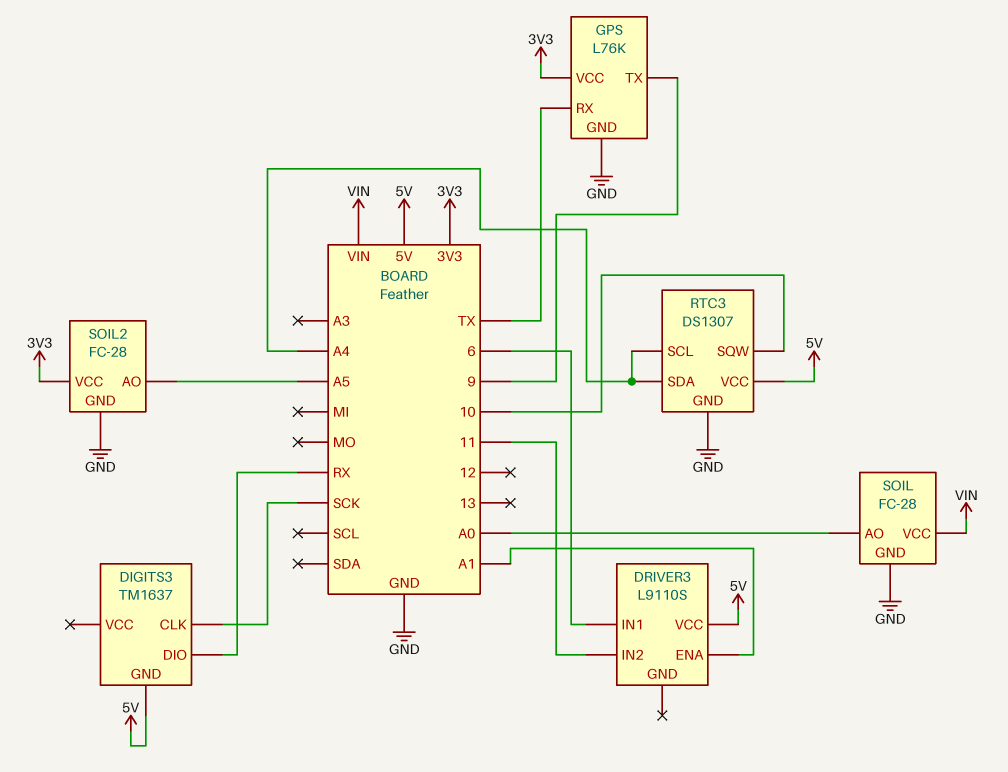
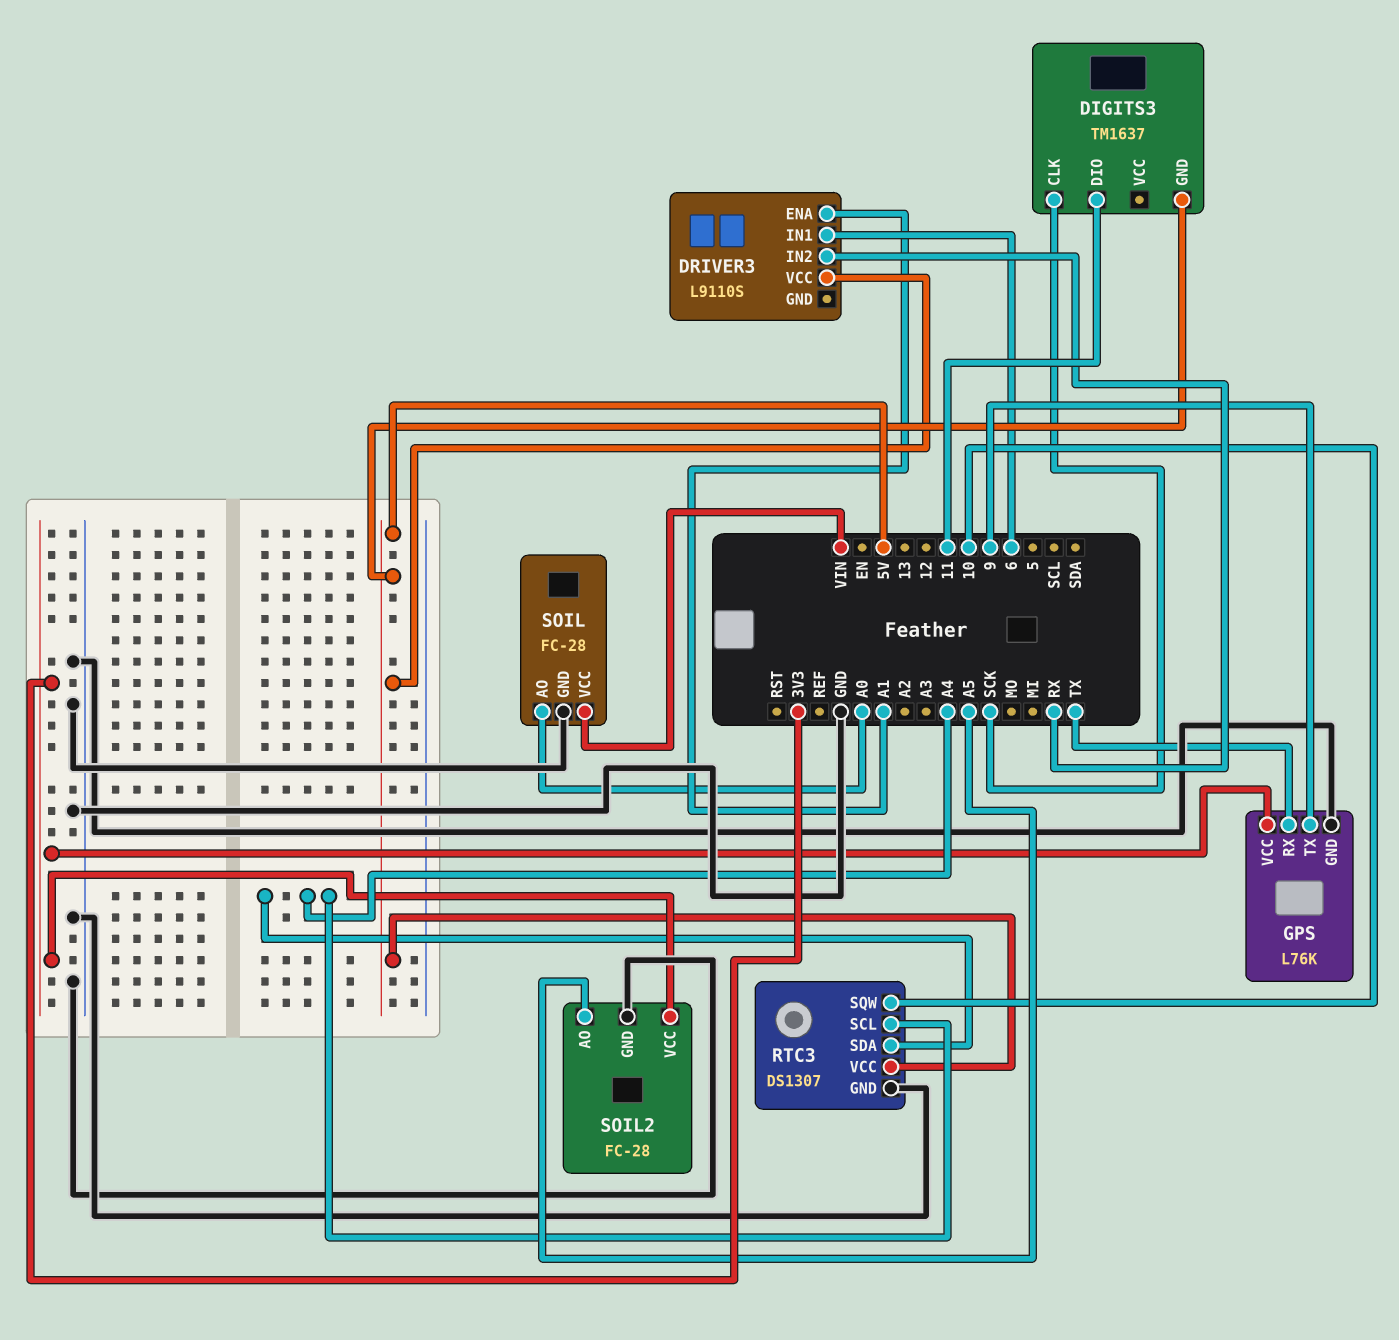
DIGITS3 pin DIO: RX -> 11
DRIVER3 pin IN2: 11 -> RX

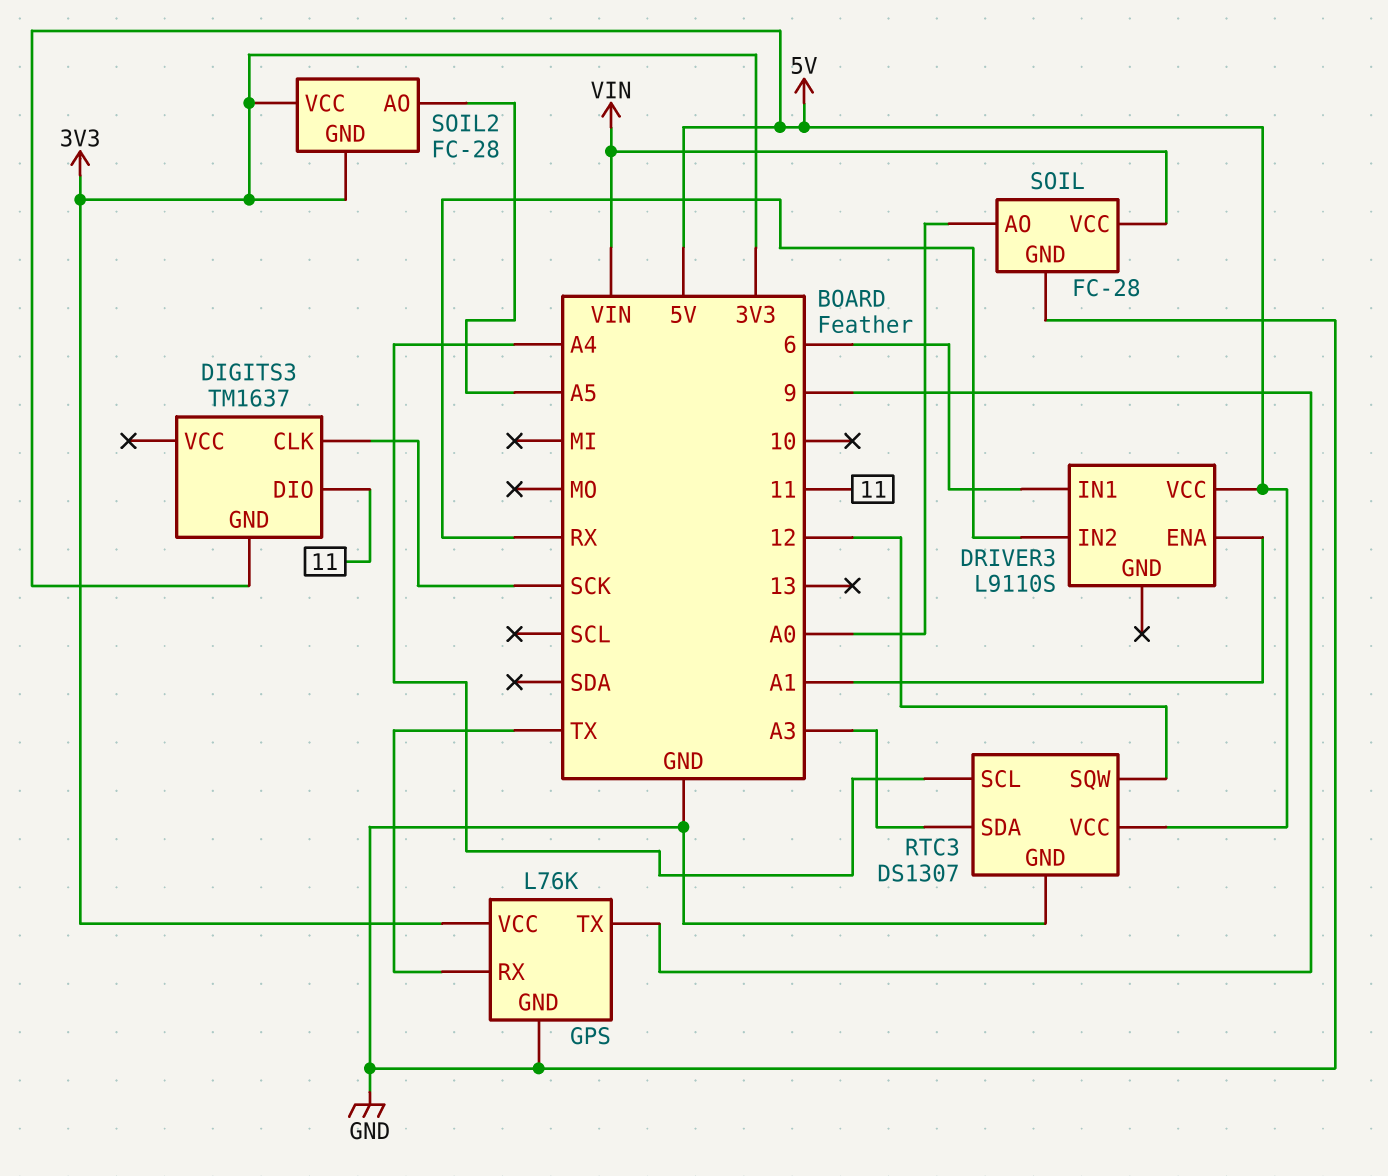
RTC3 pin SDA: A4 -> A3
RTC3 pin SQW: 10 -> 12
SOIL2 pin GND: GND -> 3V3

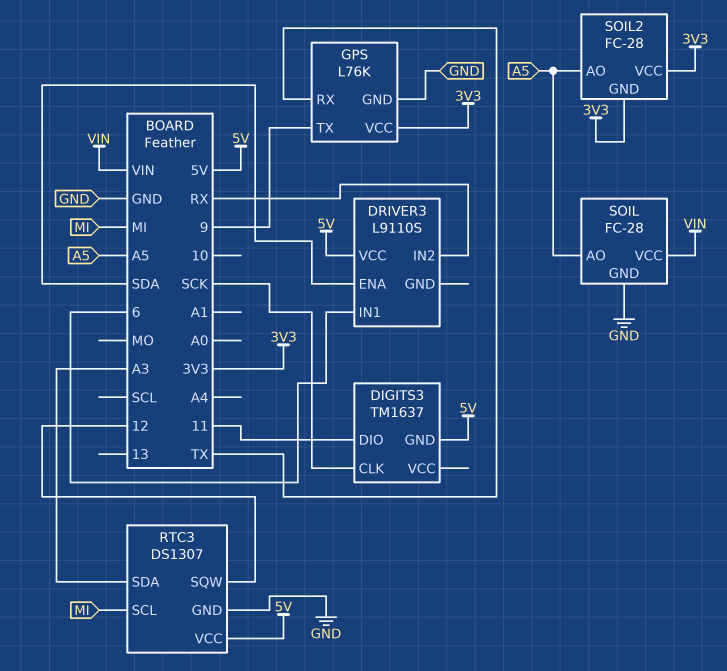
DRIVER3 pin ENA: A1 -> SDA
RTC3 pin SCL: A4 -> MI
SOIL pin AO: A0 -> A5

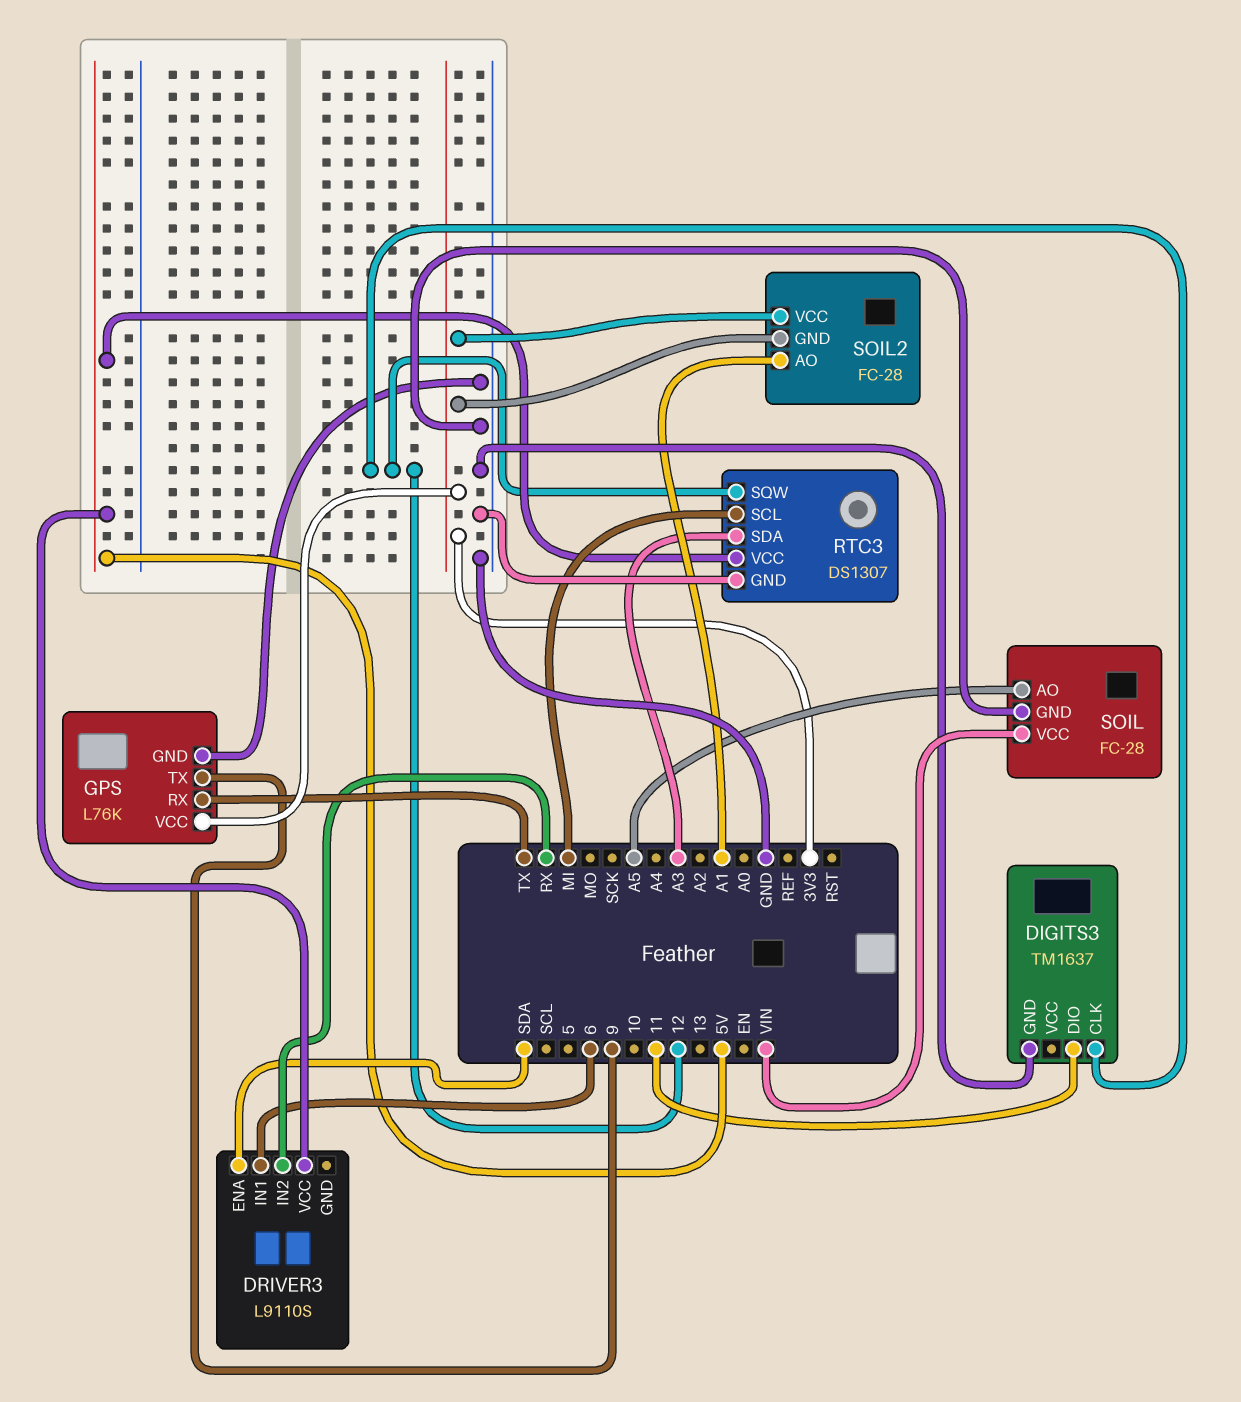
DIGITS3 pin CLK: SCK -> 12
DIGITS3 pin GND: 5V -> GND
SOIL2 pin AO: A5 -> A1

